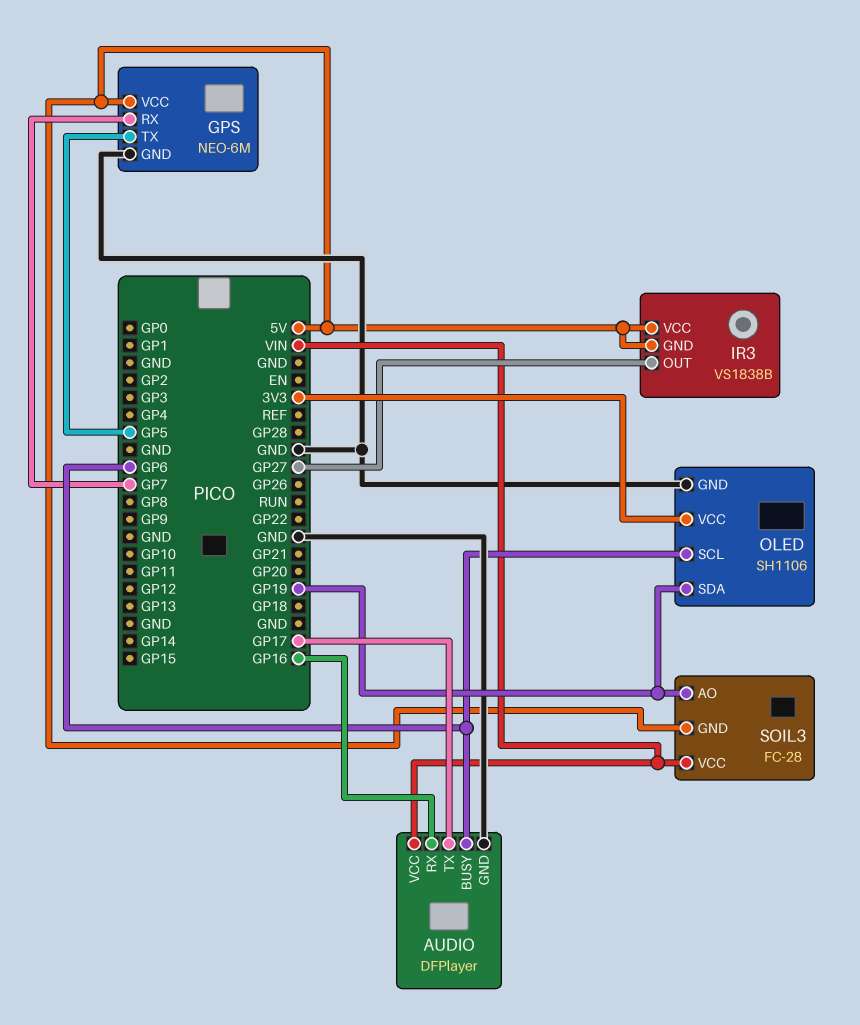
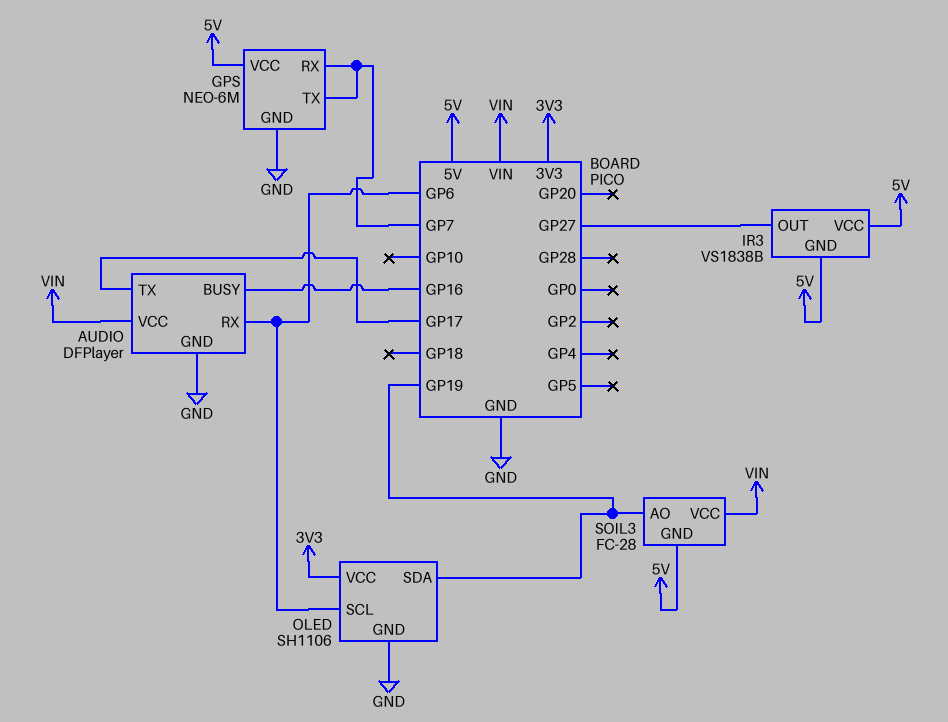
AUDIO pin BUSY: GP6 -> GP16
AUDIO pin RX: GP16 -> GP6
GPS pin TX: GP5 -> GP7

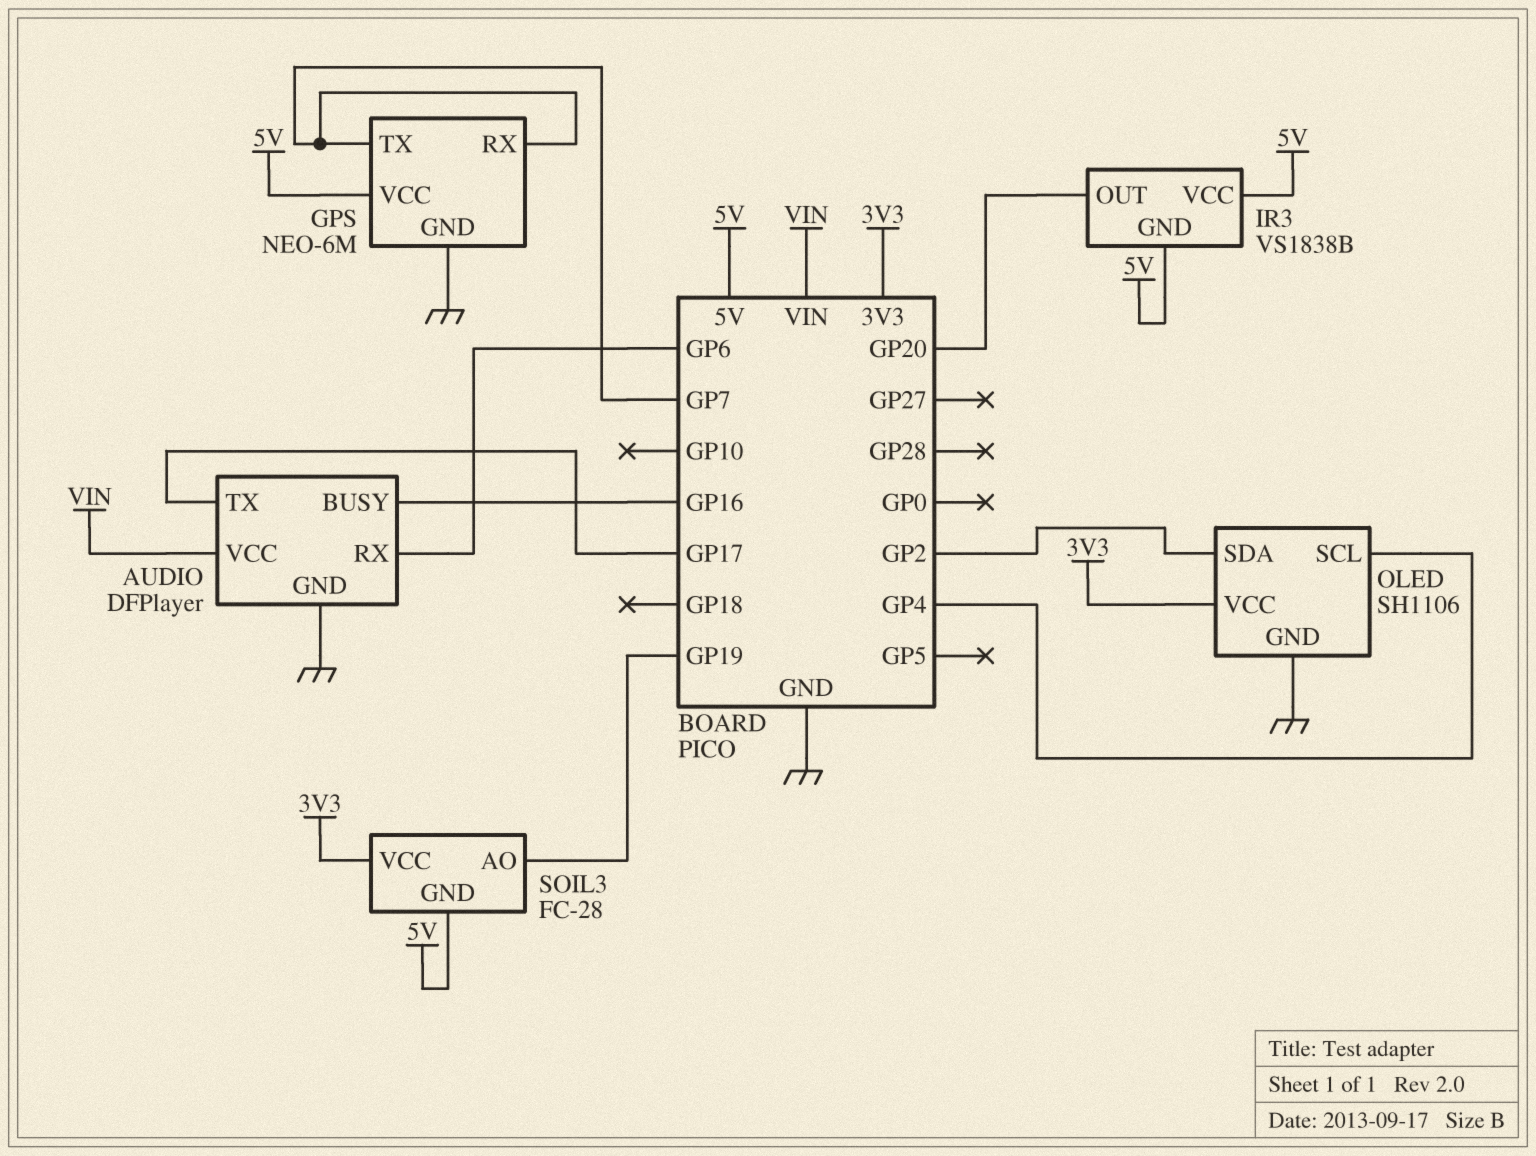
IR3 pin OUT: GP27 -> GP20
OLED pin SCL: GP6 -> GP4
OLED pin SDA: GP19 -> GP2
SOIL3 pin VCC: VIN -> 3V3

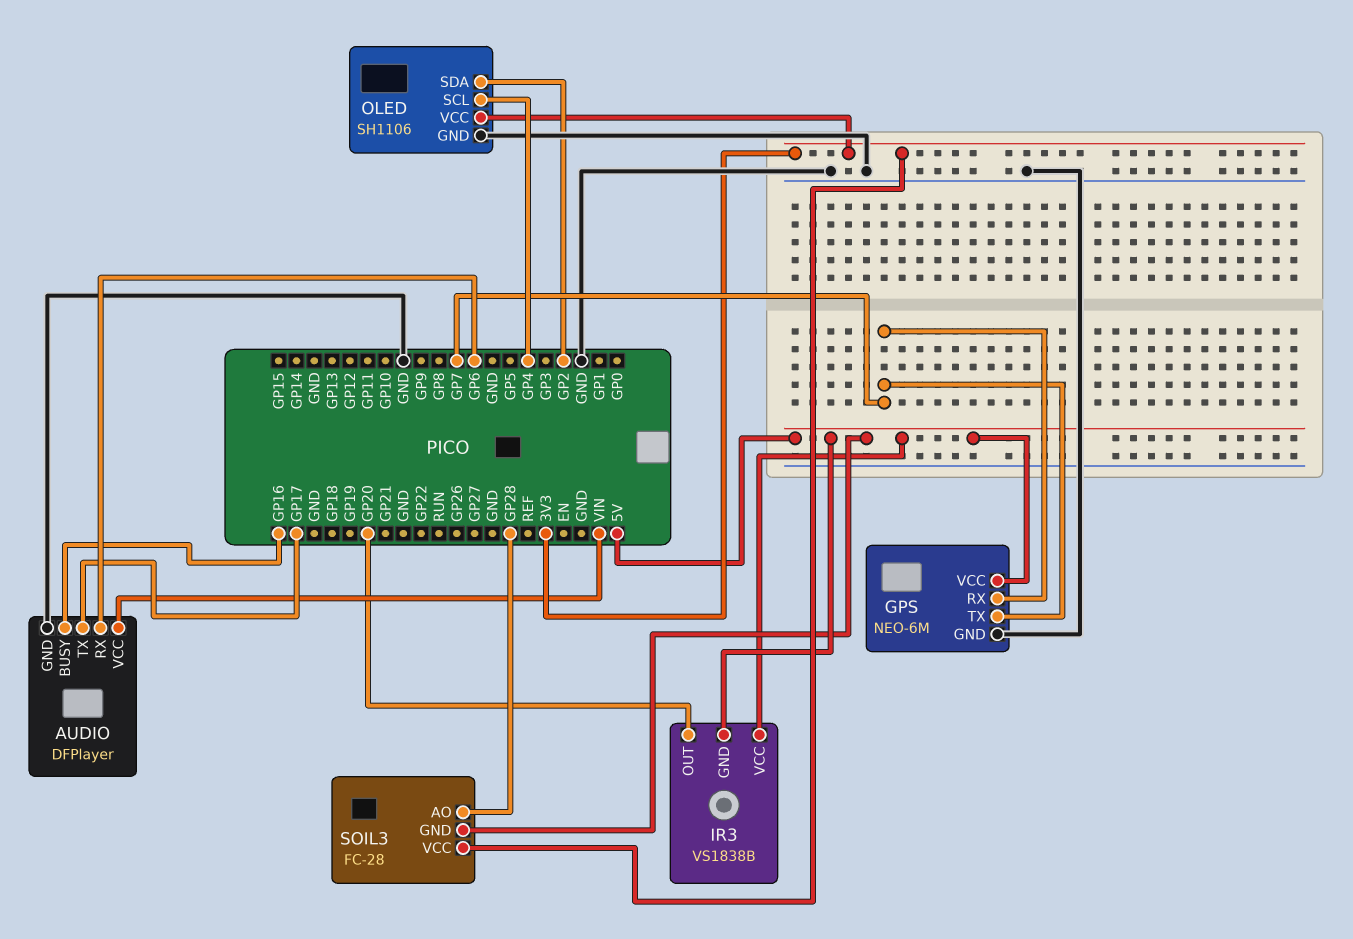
SOIL3 pin AO: GP19 -> GP28

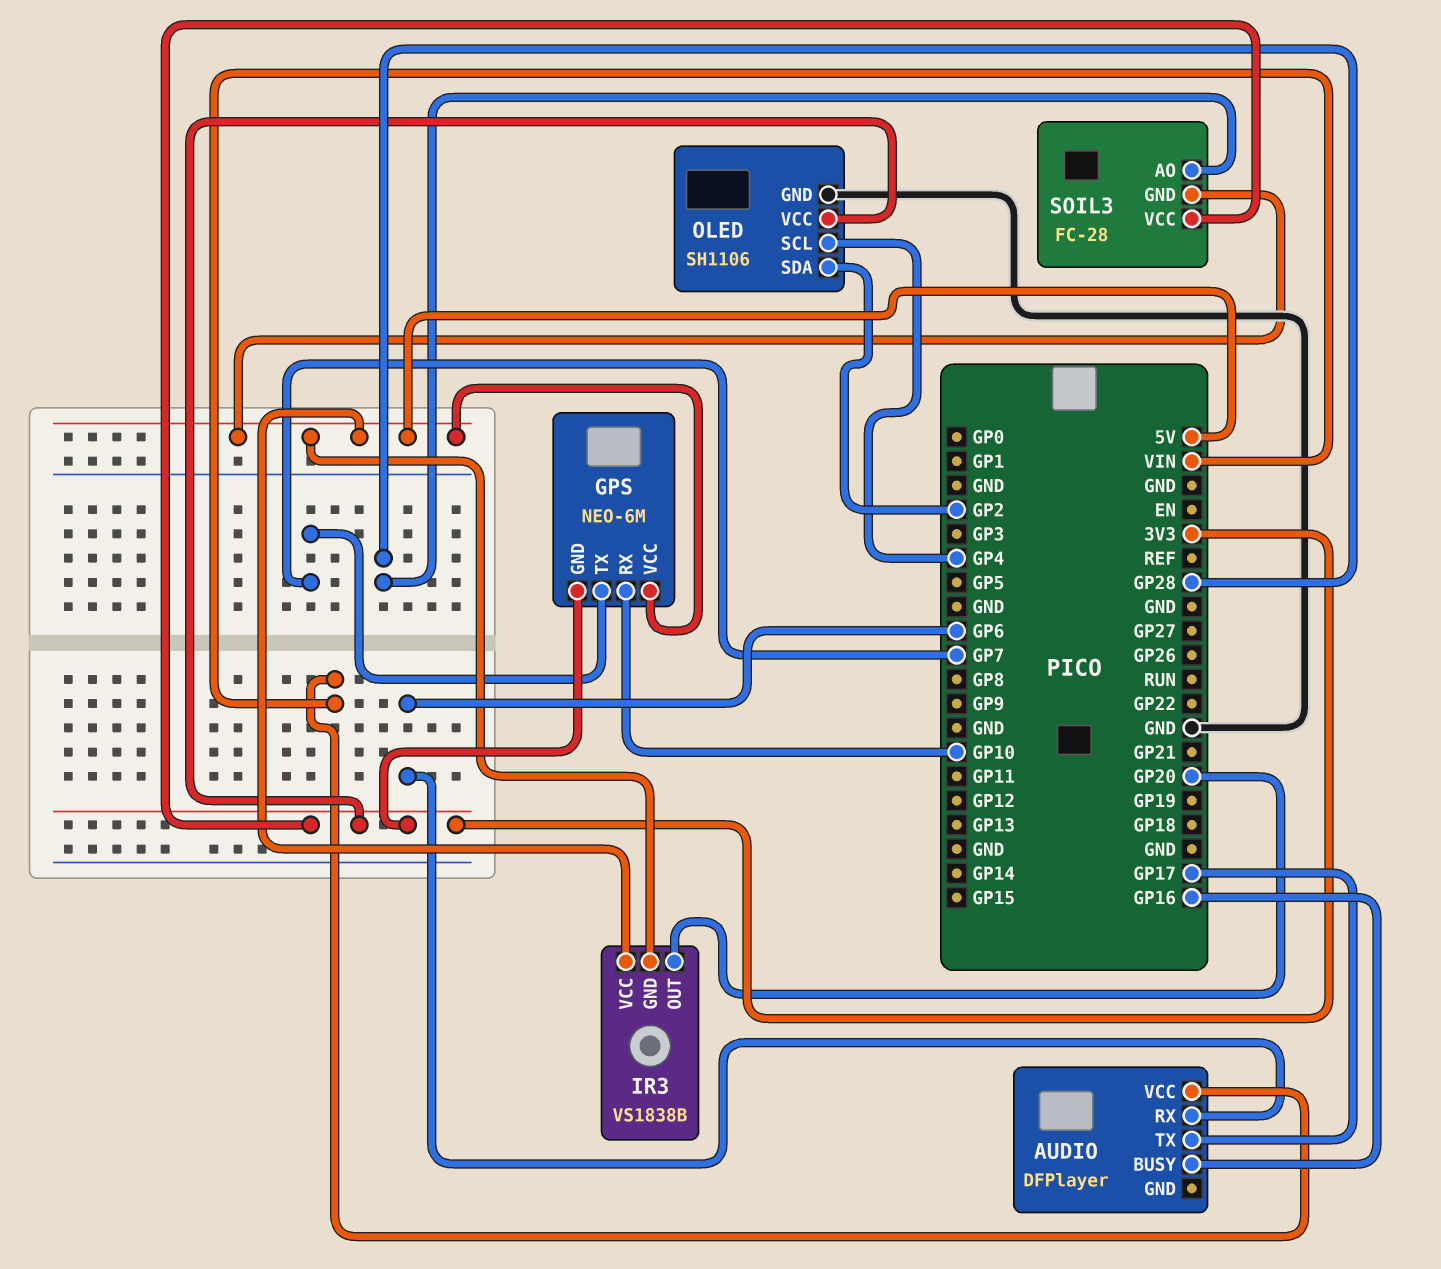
AUDIO pin GND: GND -> none
GPS pin GND: GND -> 3V3
GPS pin RX: GP7 -> GP10

